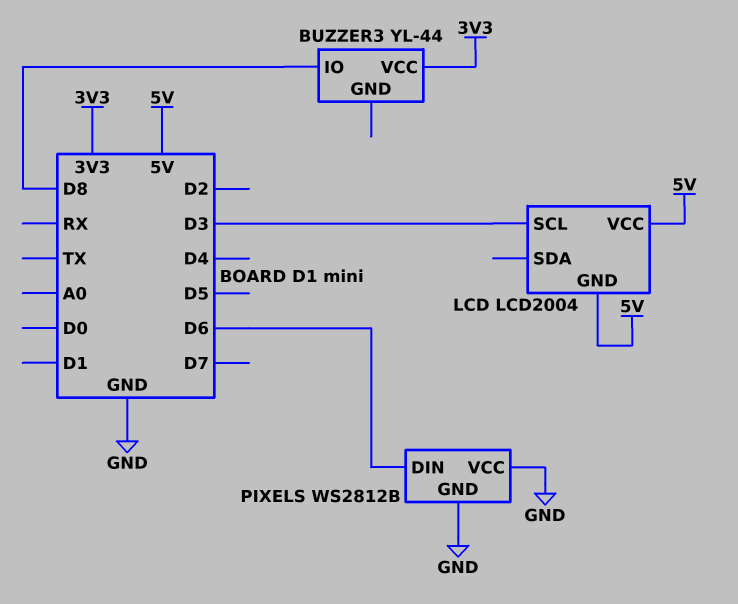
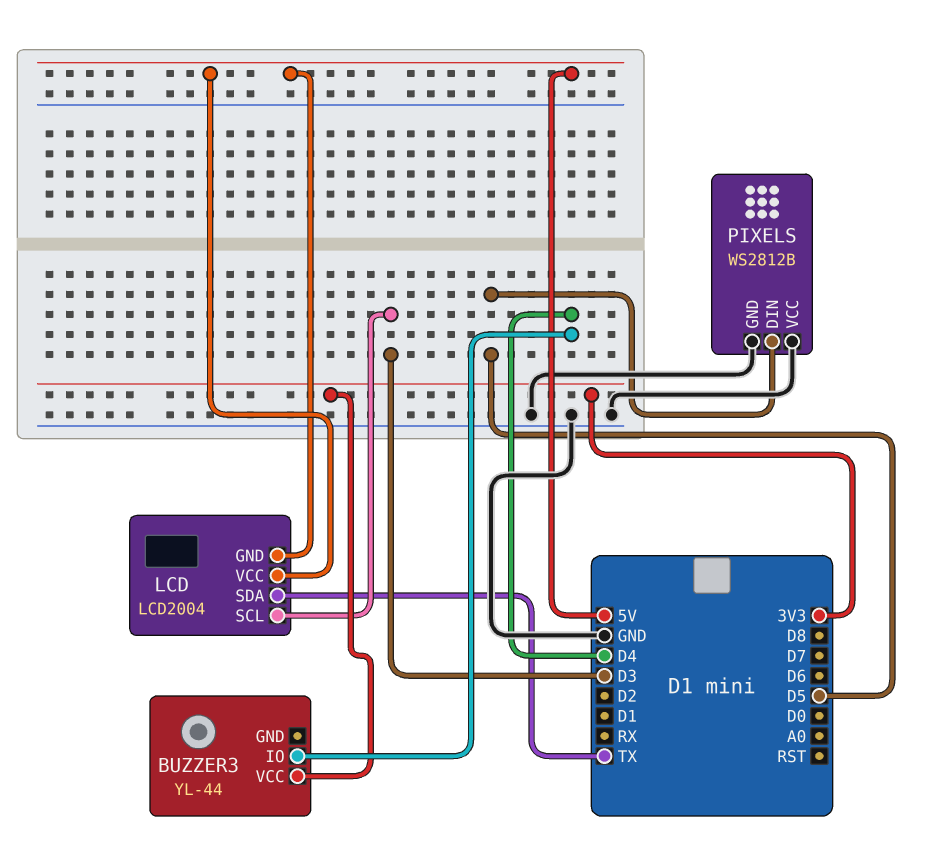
BUZZER3 pin IO: D8 -> D4
LCD pin SDA: none -> TX
PIXELS pin DIN: D6 -> D5

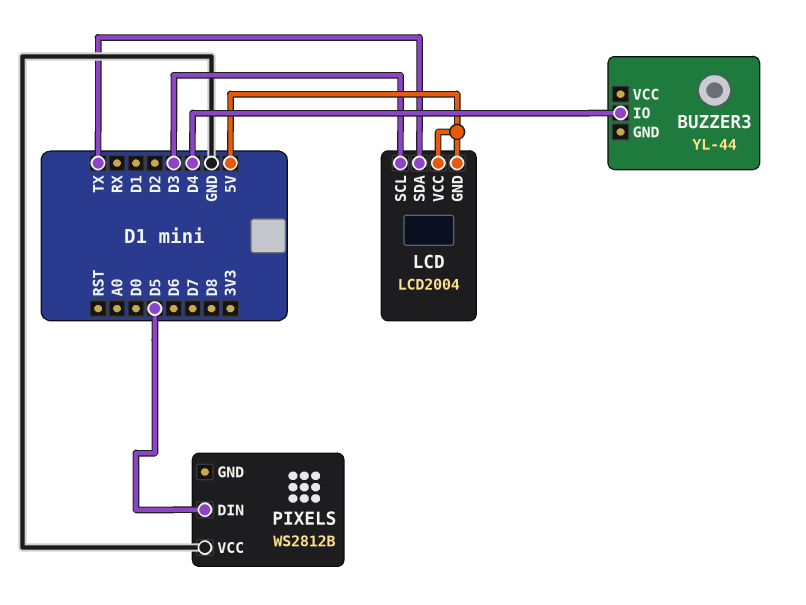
BUZZER3 pin VCC: 3V3 -> none
PIXELS pin GND: GND -> none

